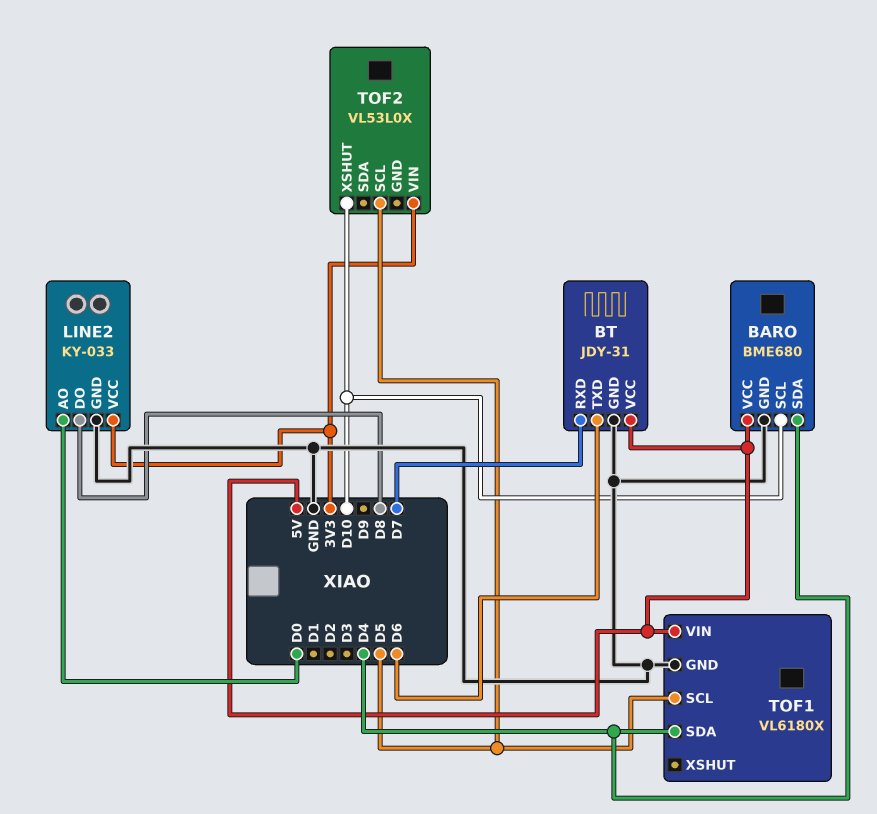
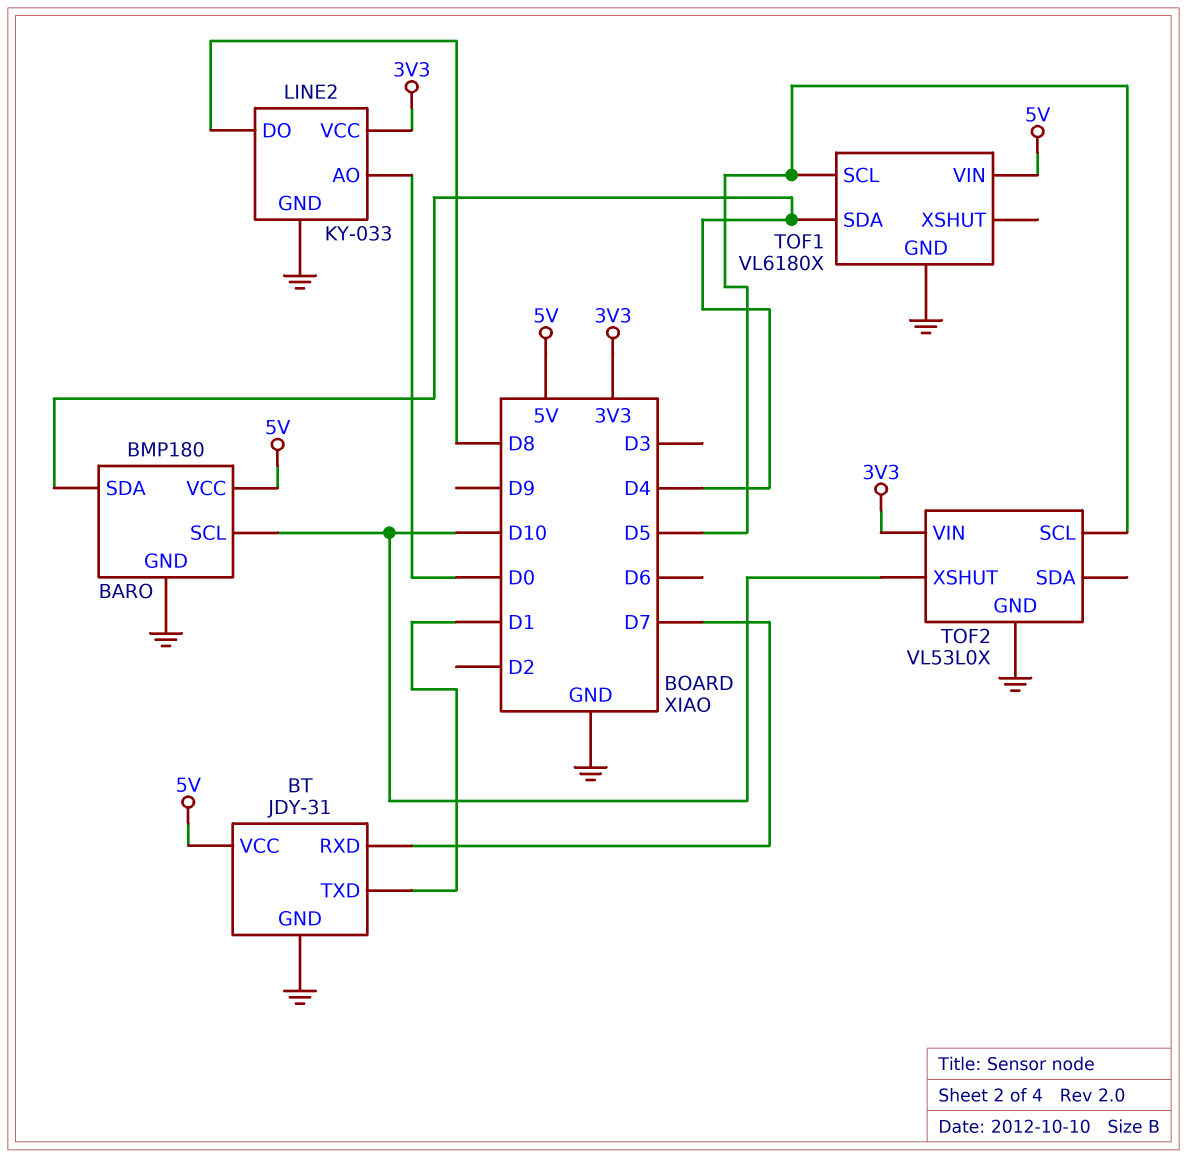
BARO: BME680 -> BMP180
BT pin TXD: D6 -> D1
TOF2 pin GND: none -> GND

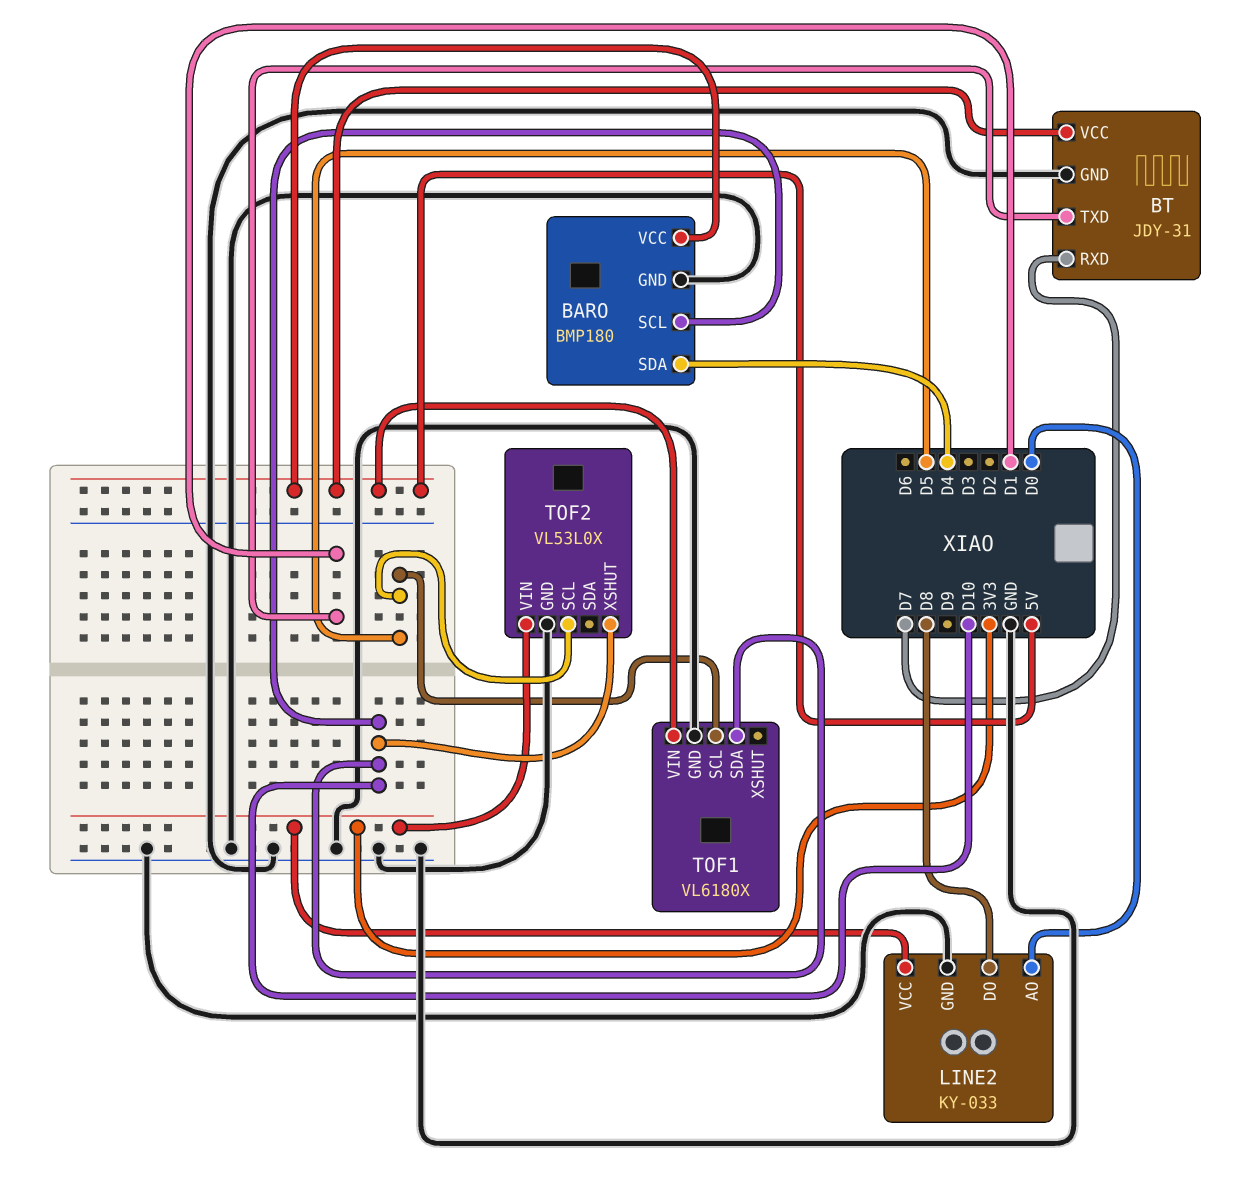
TOF1 pin SDA: D4 -> D10

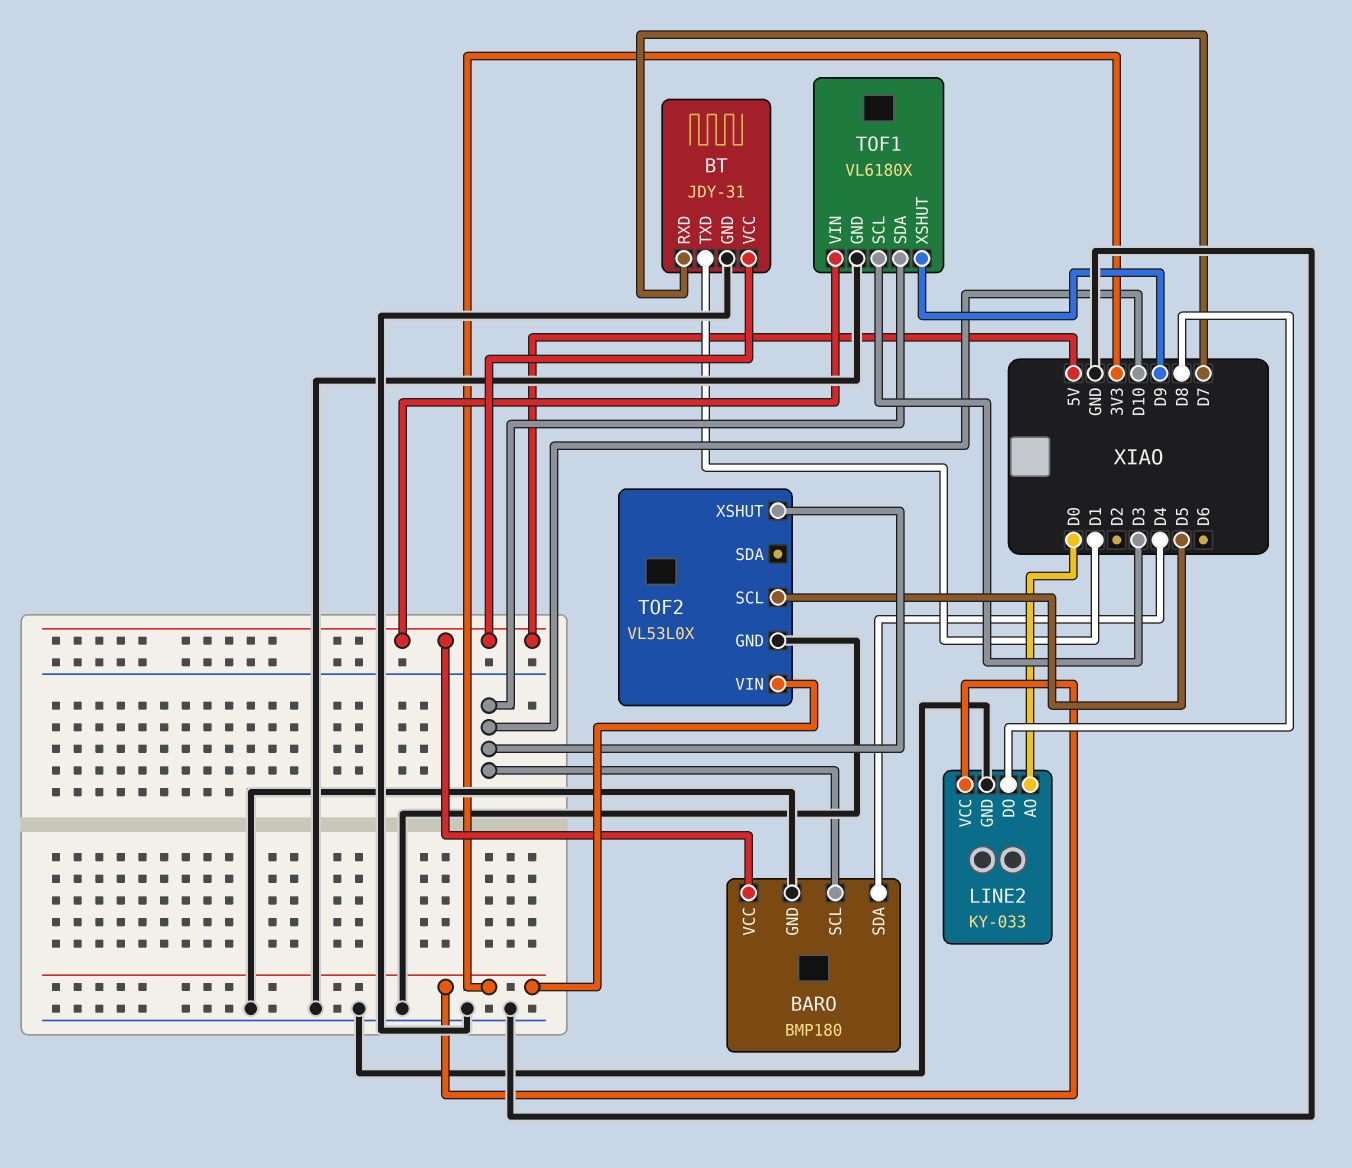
TOF1 pin SCL: D5 -> D3
TOF1 pin XSHUT: none -> D9

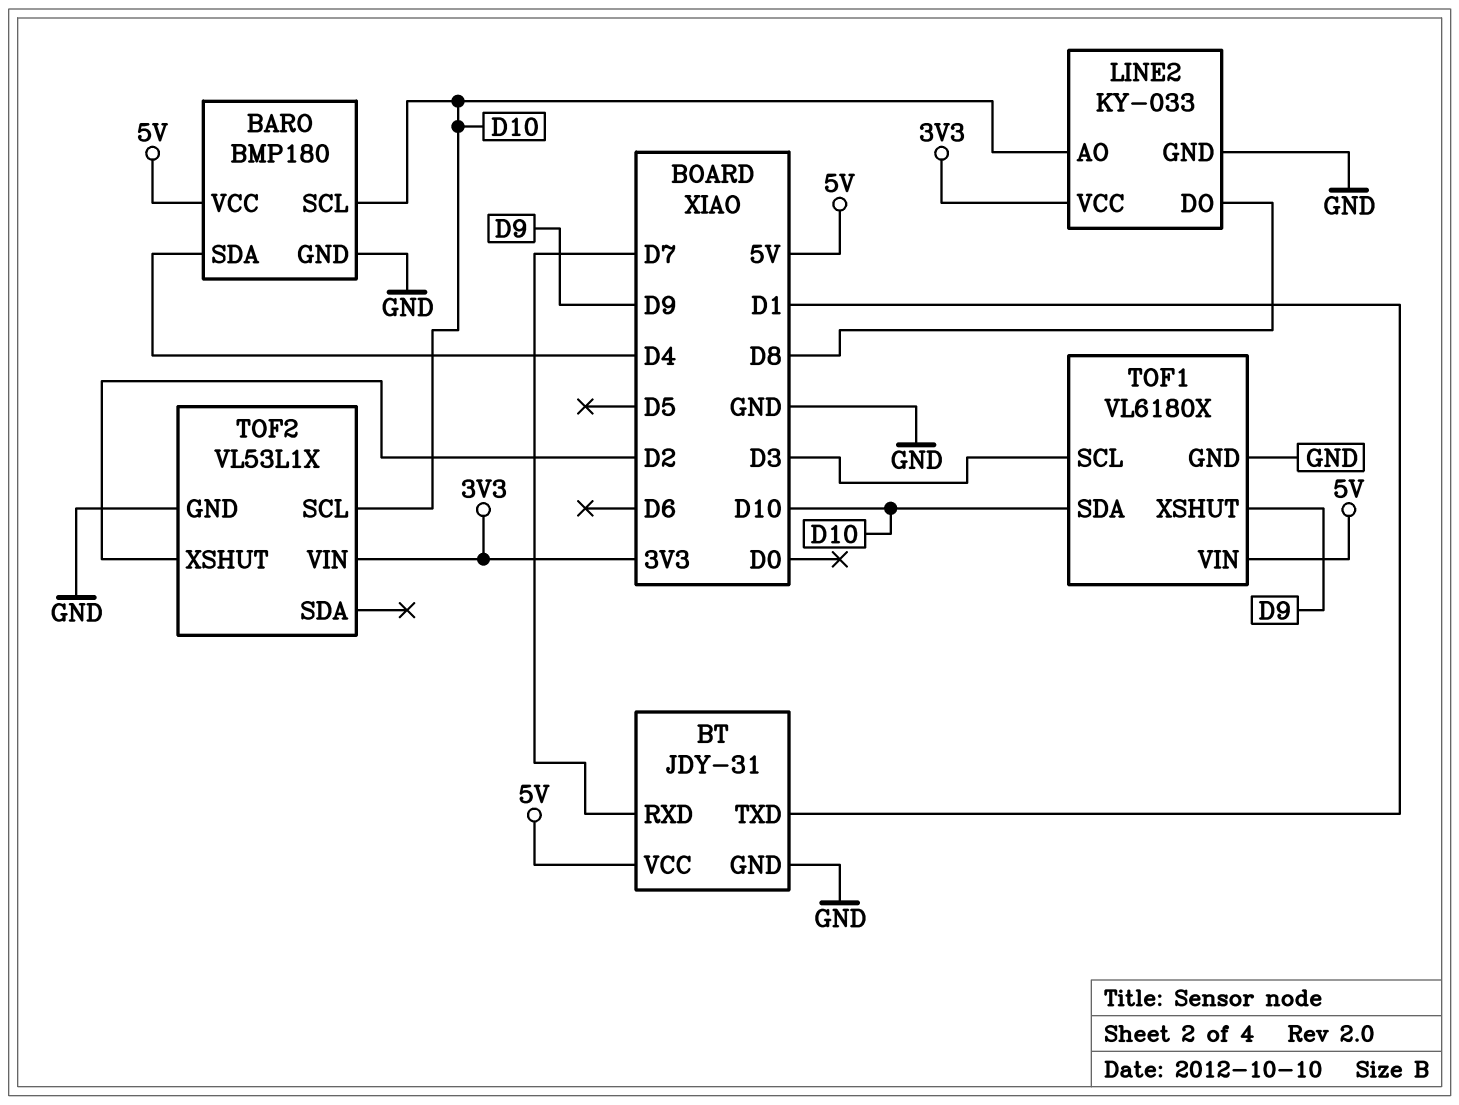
LINE2 pin AO: D0 -> D10
TOF2: VL53L0X -> VL53L1X
TOF2 pin SCL: D5 -> D10
TOF2 pin XSHUT: D10 -> D2

